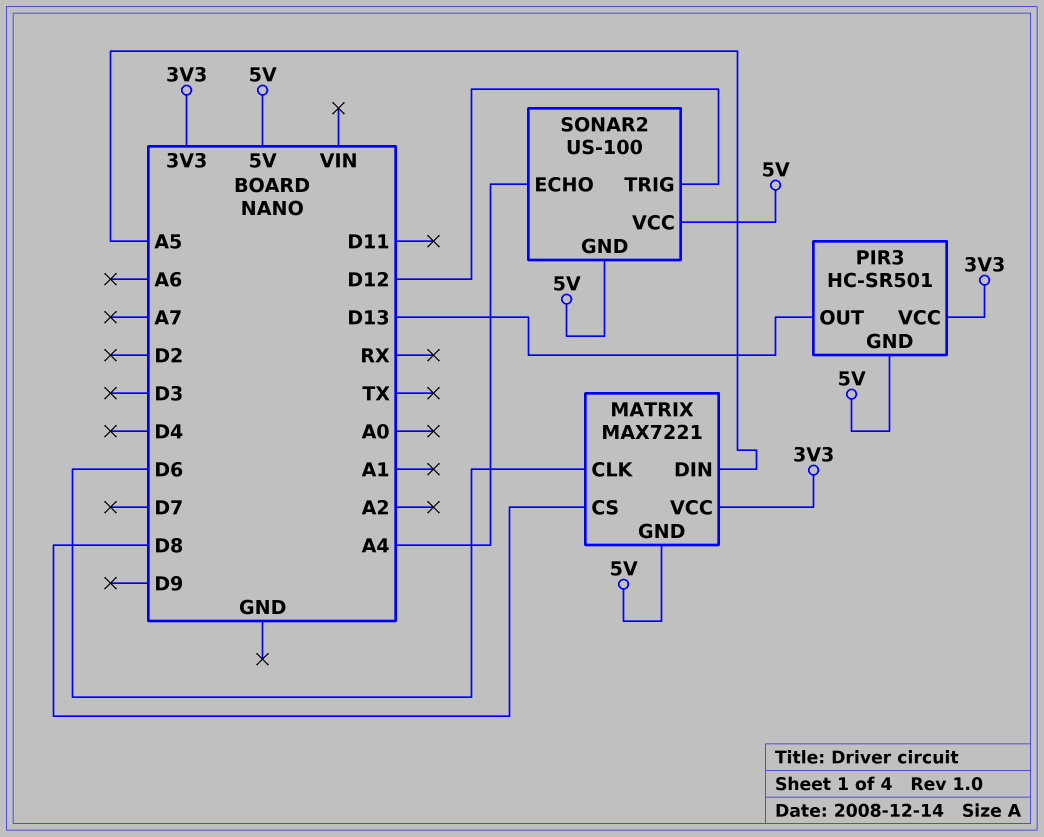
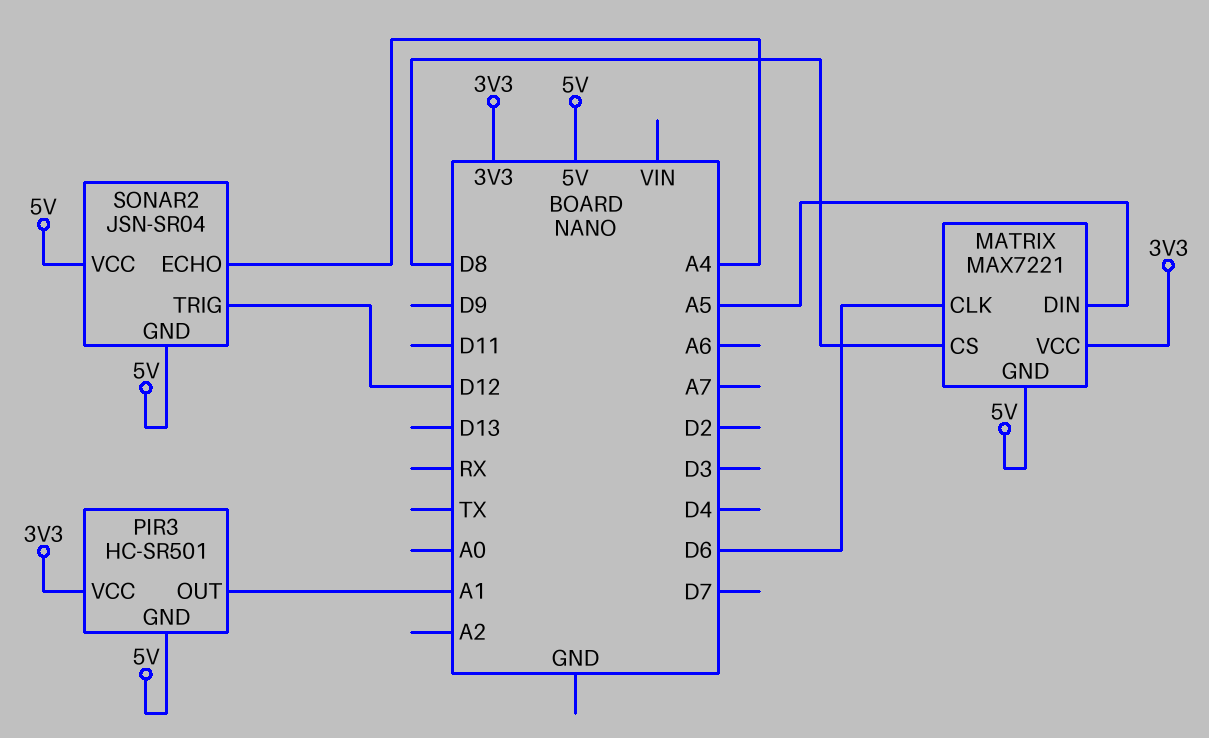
PIR3 pin OUT: D13 -> A1
SONAR2: US-100 -> JSN-SR04

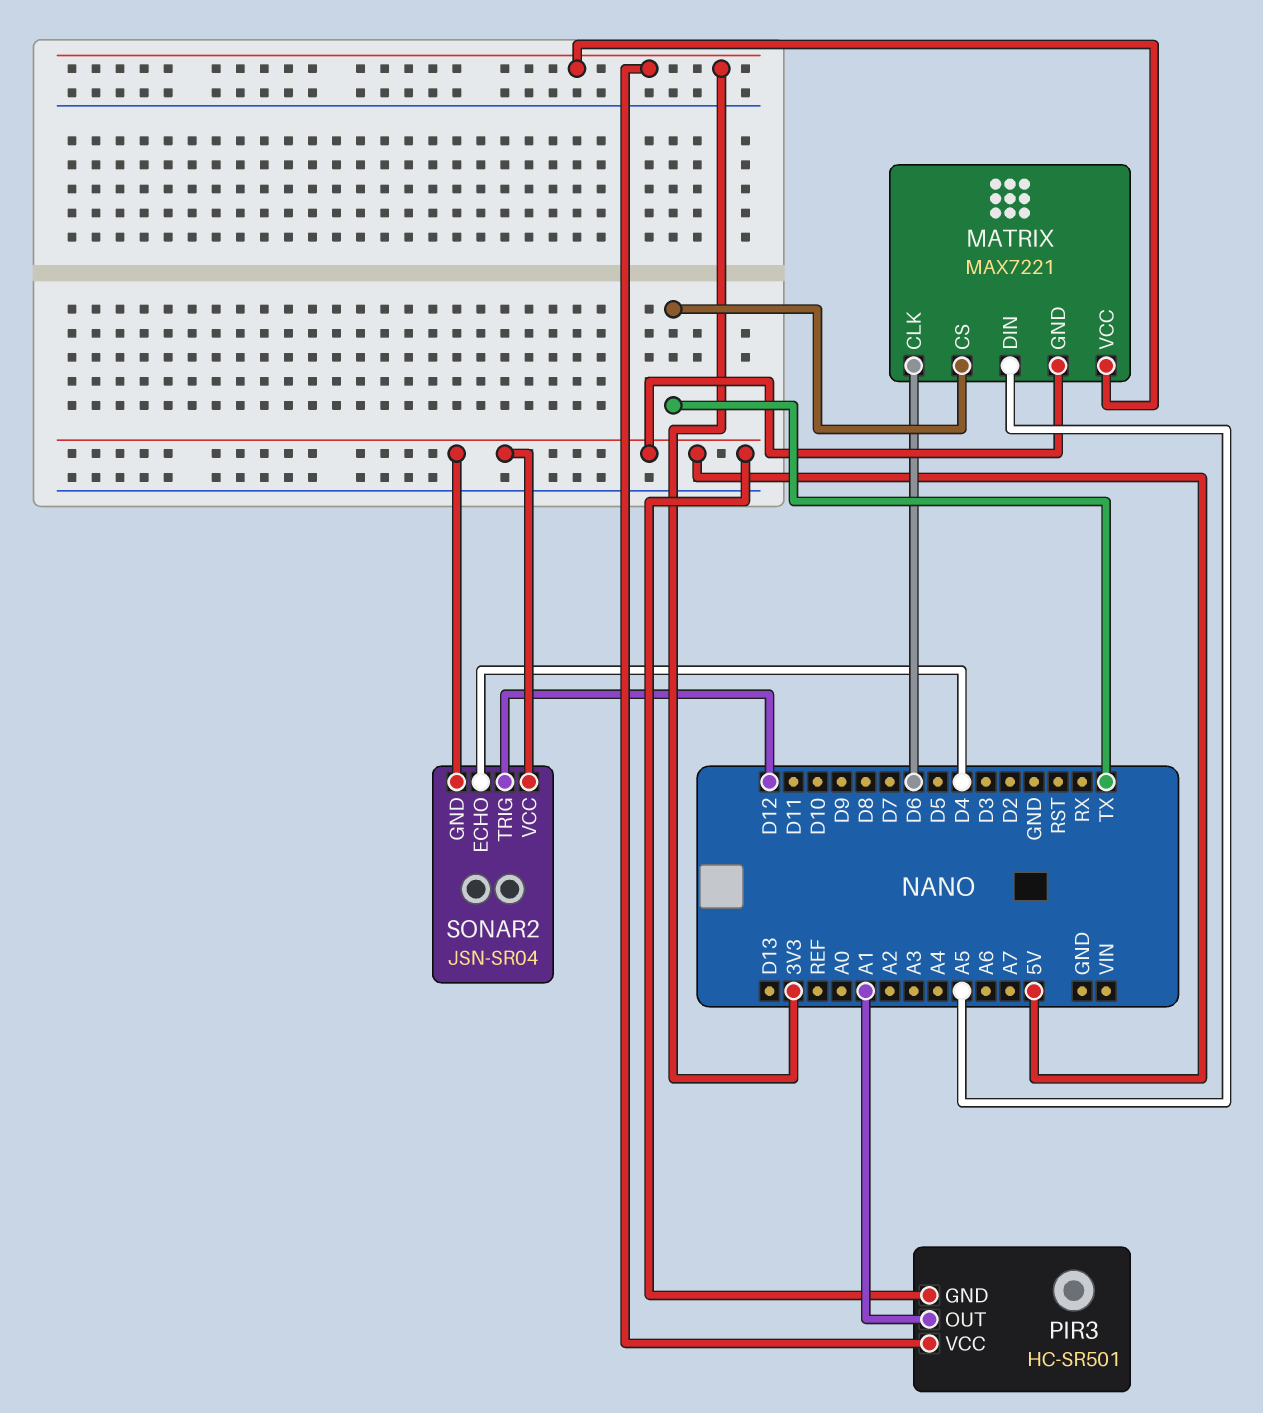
MATRIX pin CS: D8 -> TX
SONAR2 pin ECHO: A4 -> D4

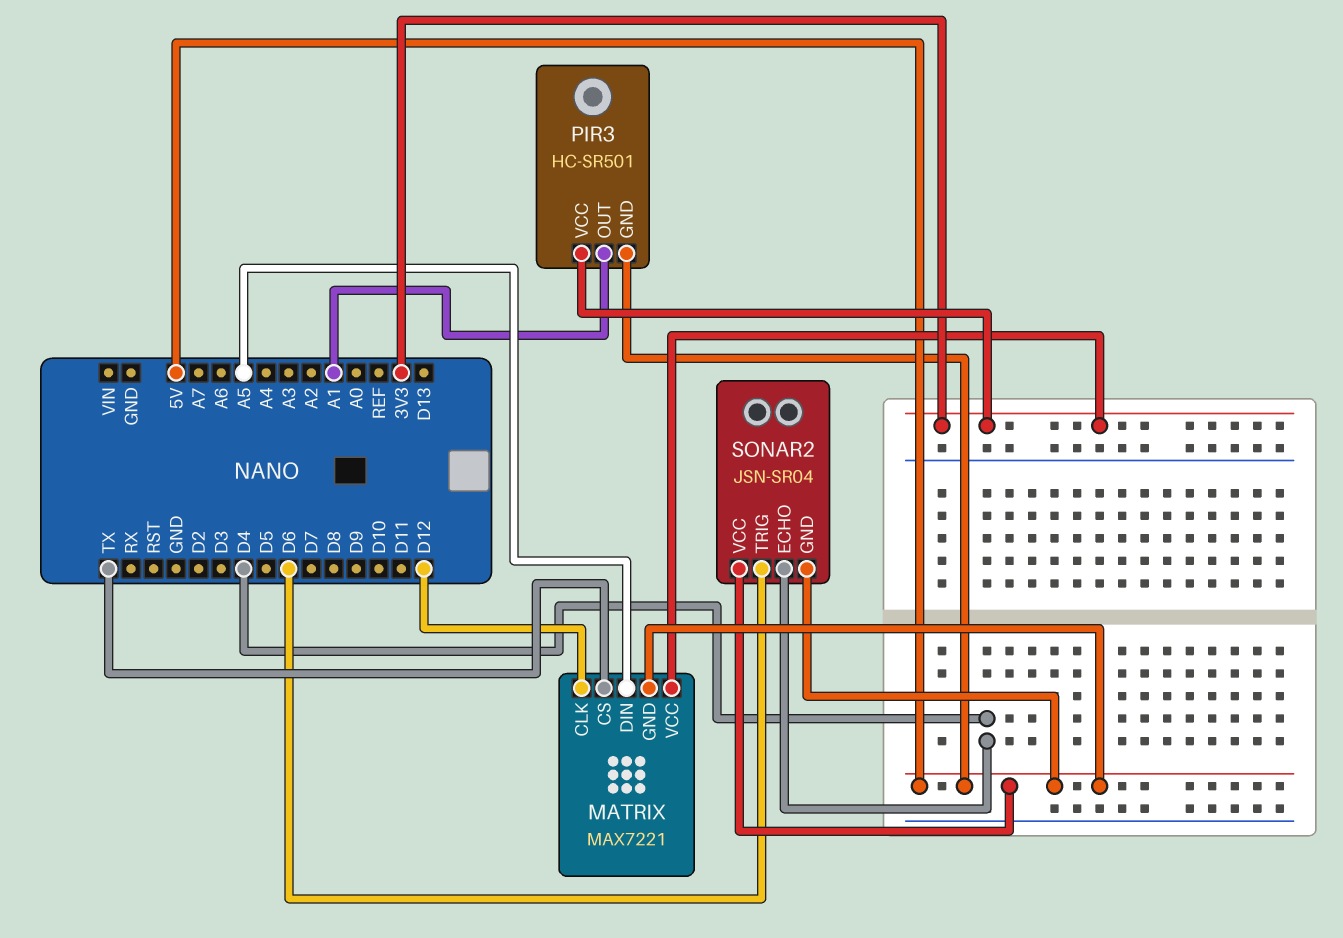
MATRIX pin CLK: D6 -> D12
SONAR2 pin TRIG: D12 -> D6

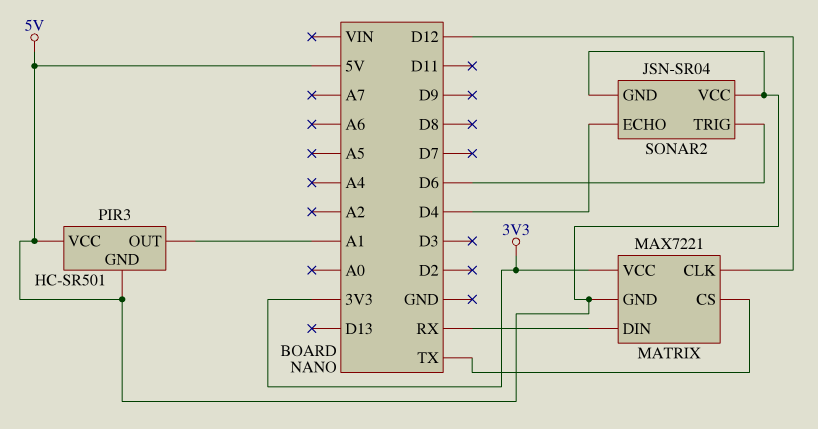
MATRIX pin DIN: A5 -> RX
PIR3 pin VCC: 3V3 -> 5V

